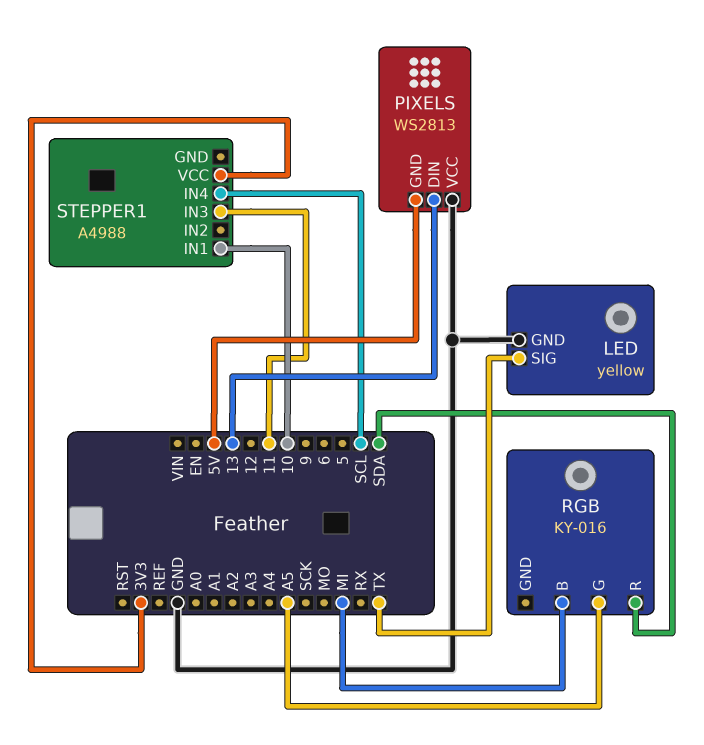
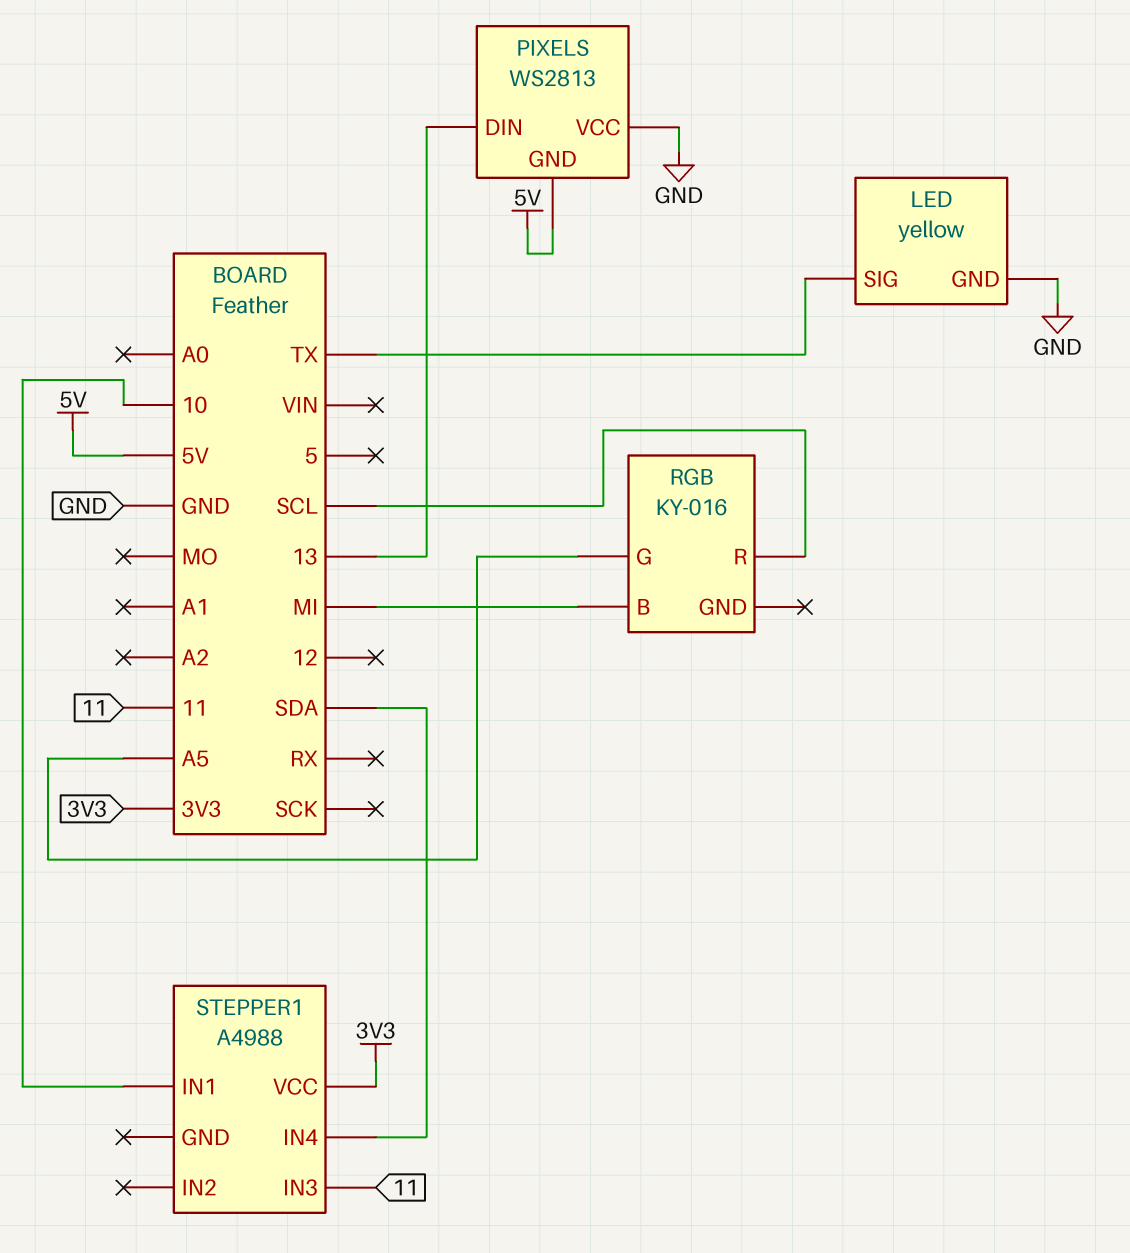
RGB pin R: SDA -> SCL
STEPPER1 pin IN4: SCL -> SDA

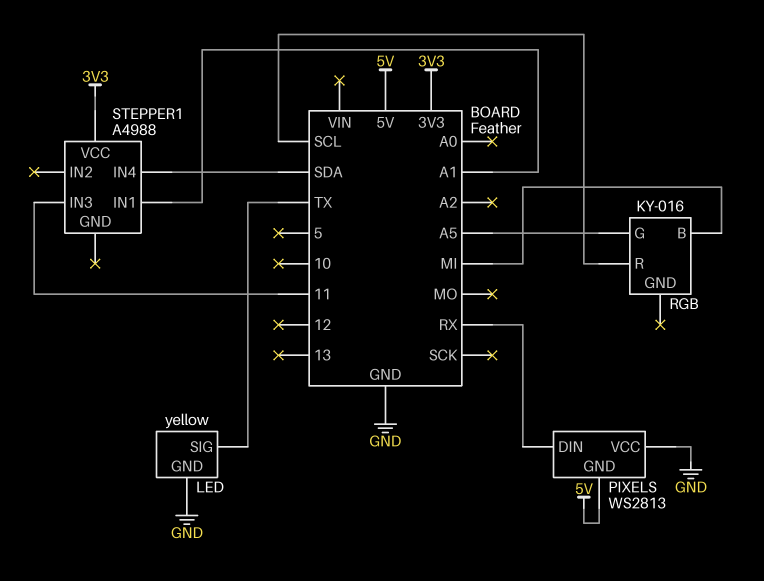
PIXELS pin DIN: 13 -> RX
STEPPER1 pin IN1: 10 -> A1

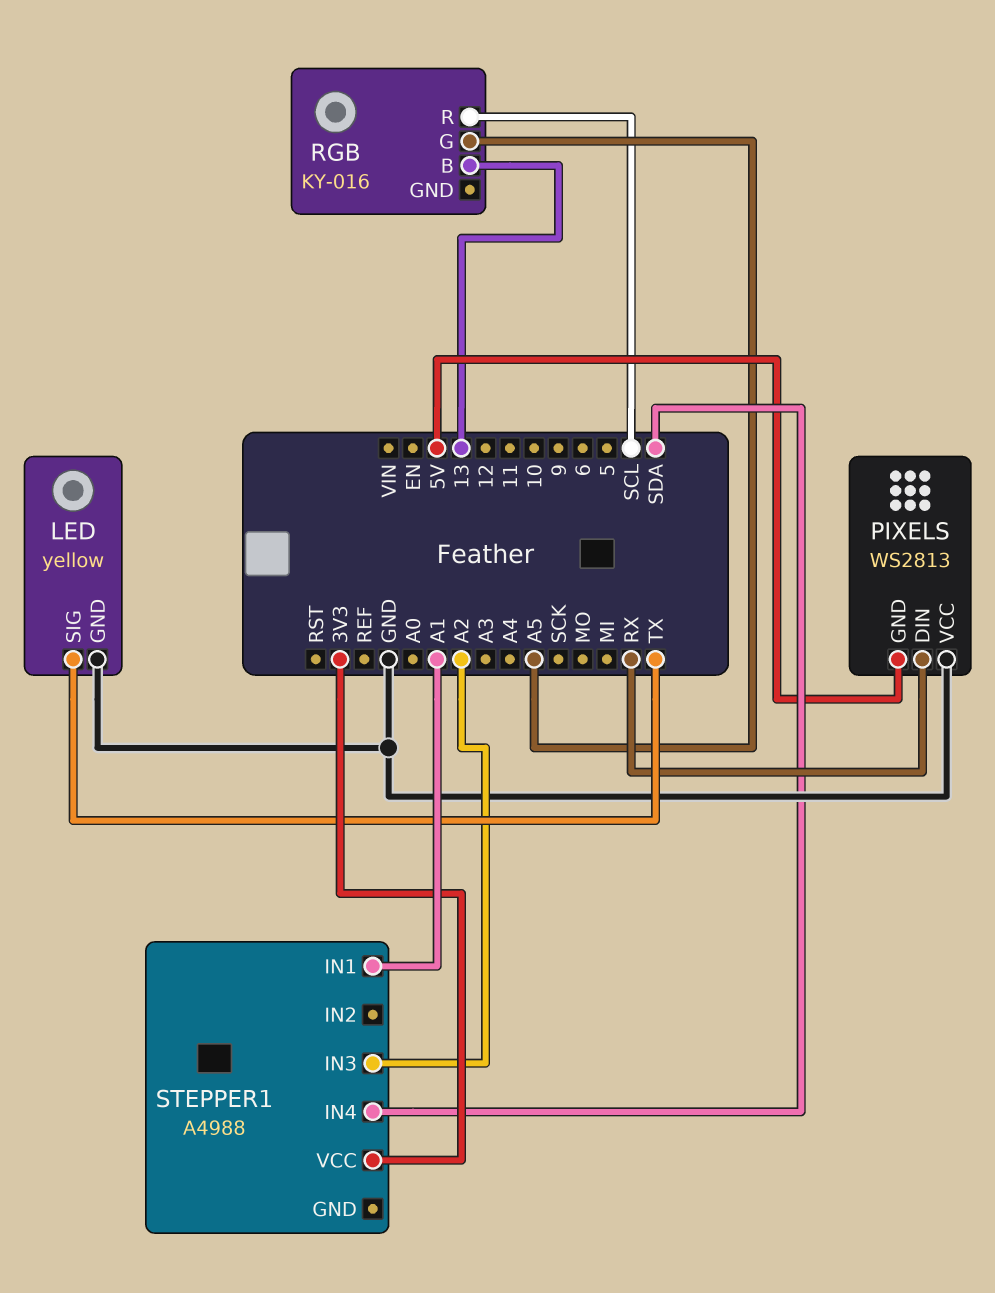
RGB pin B: MI -> 13
STEPPER1 pin IN3: 11 -> A2

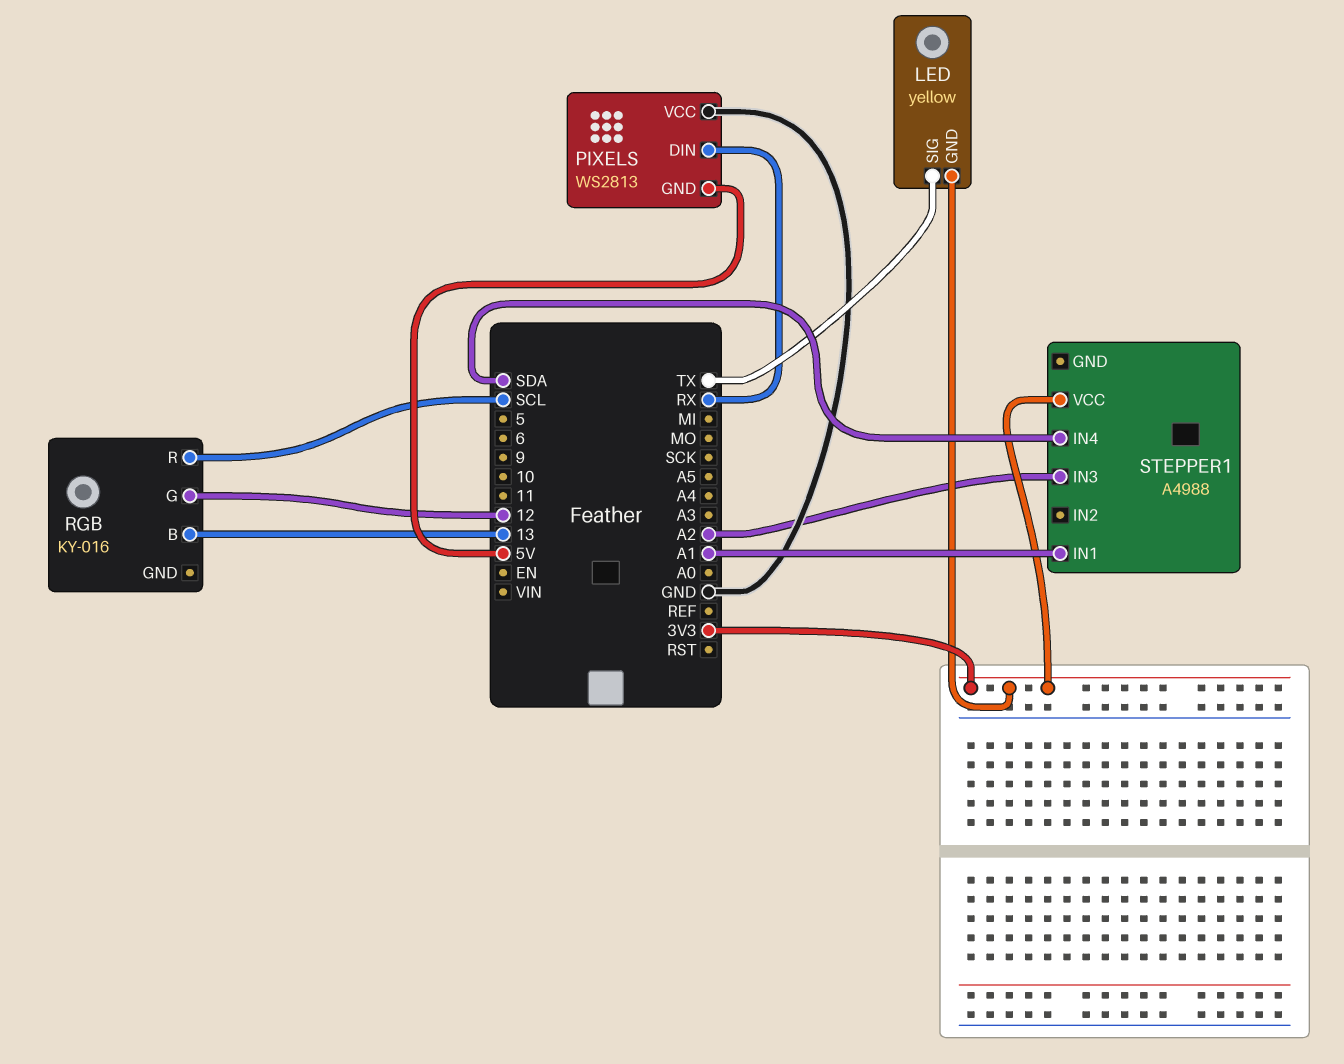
LED pin GND: GND -> 3V3
RGB pin G: A5 -> 12

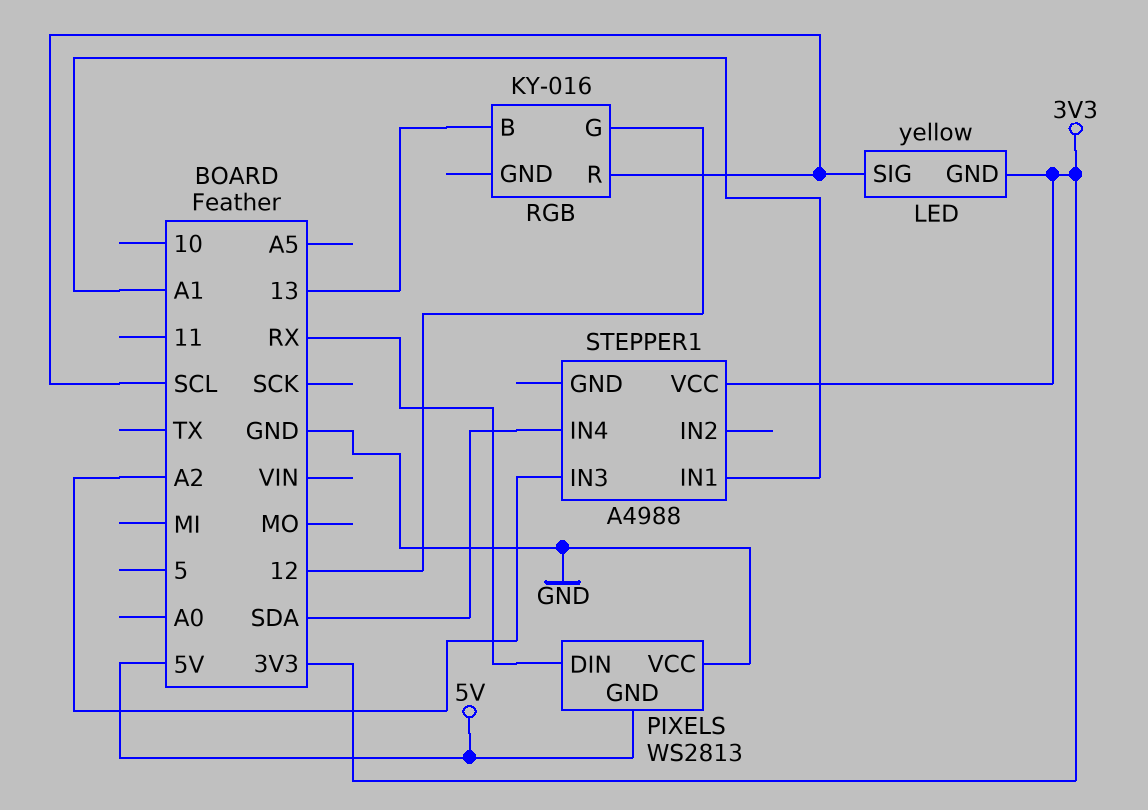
LED pin SIG: TX -> SCL

